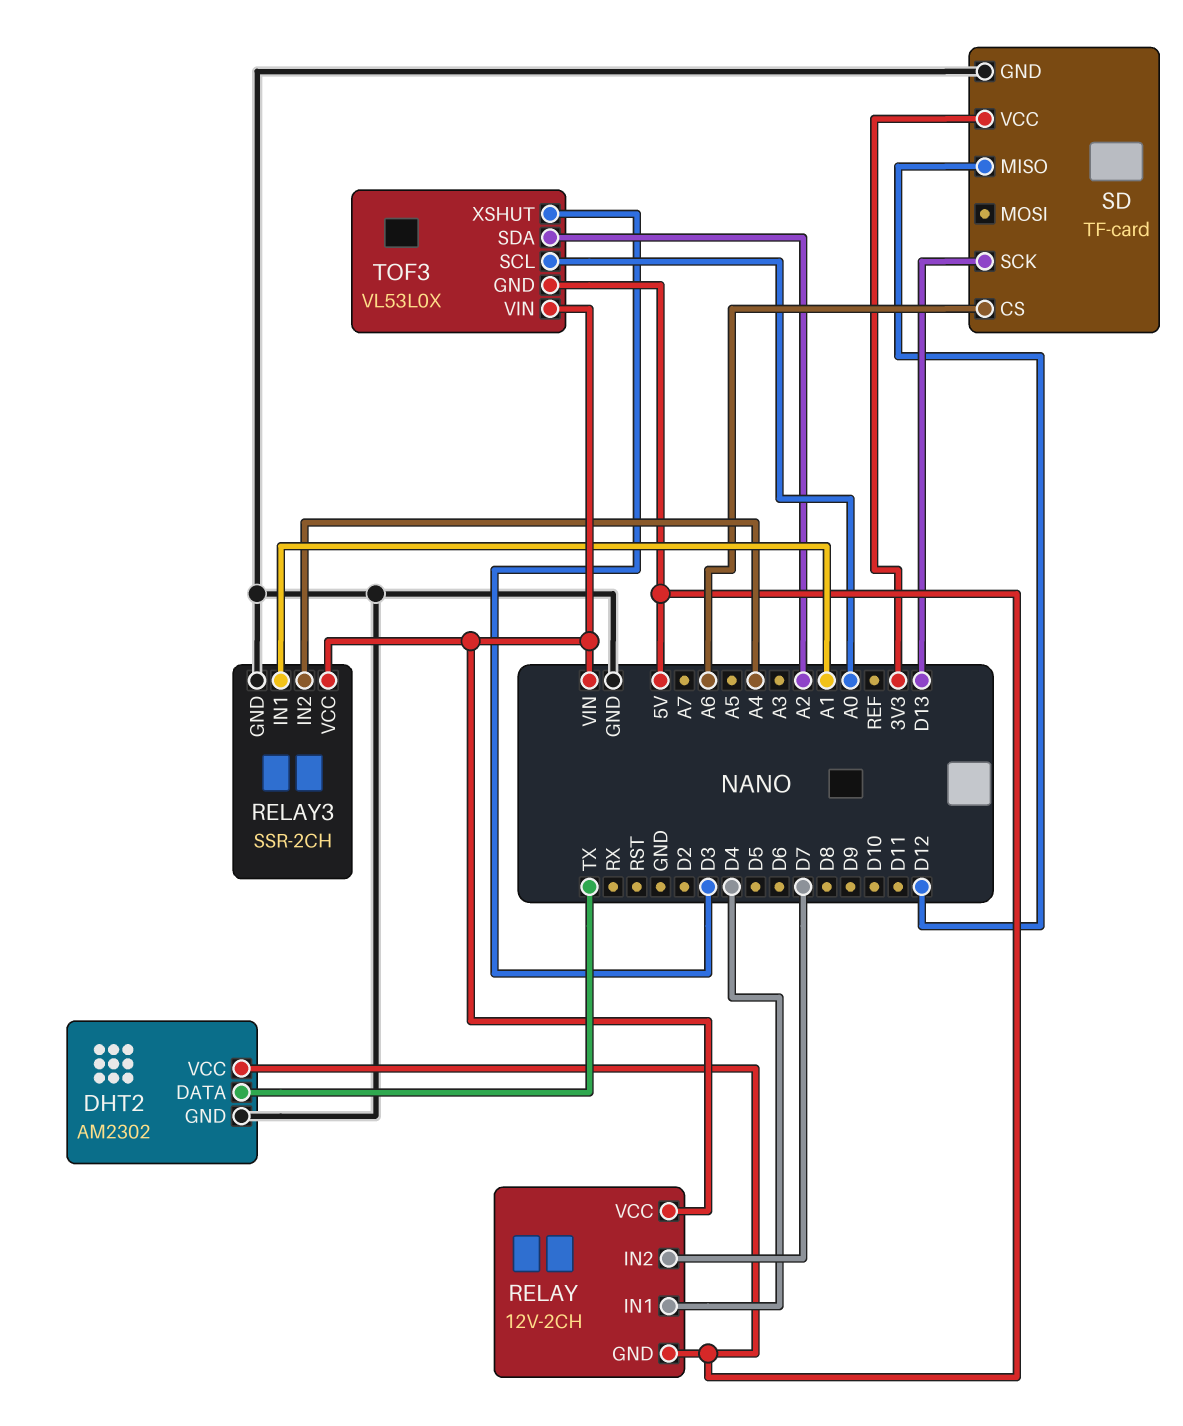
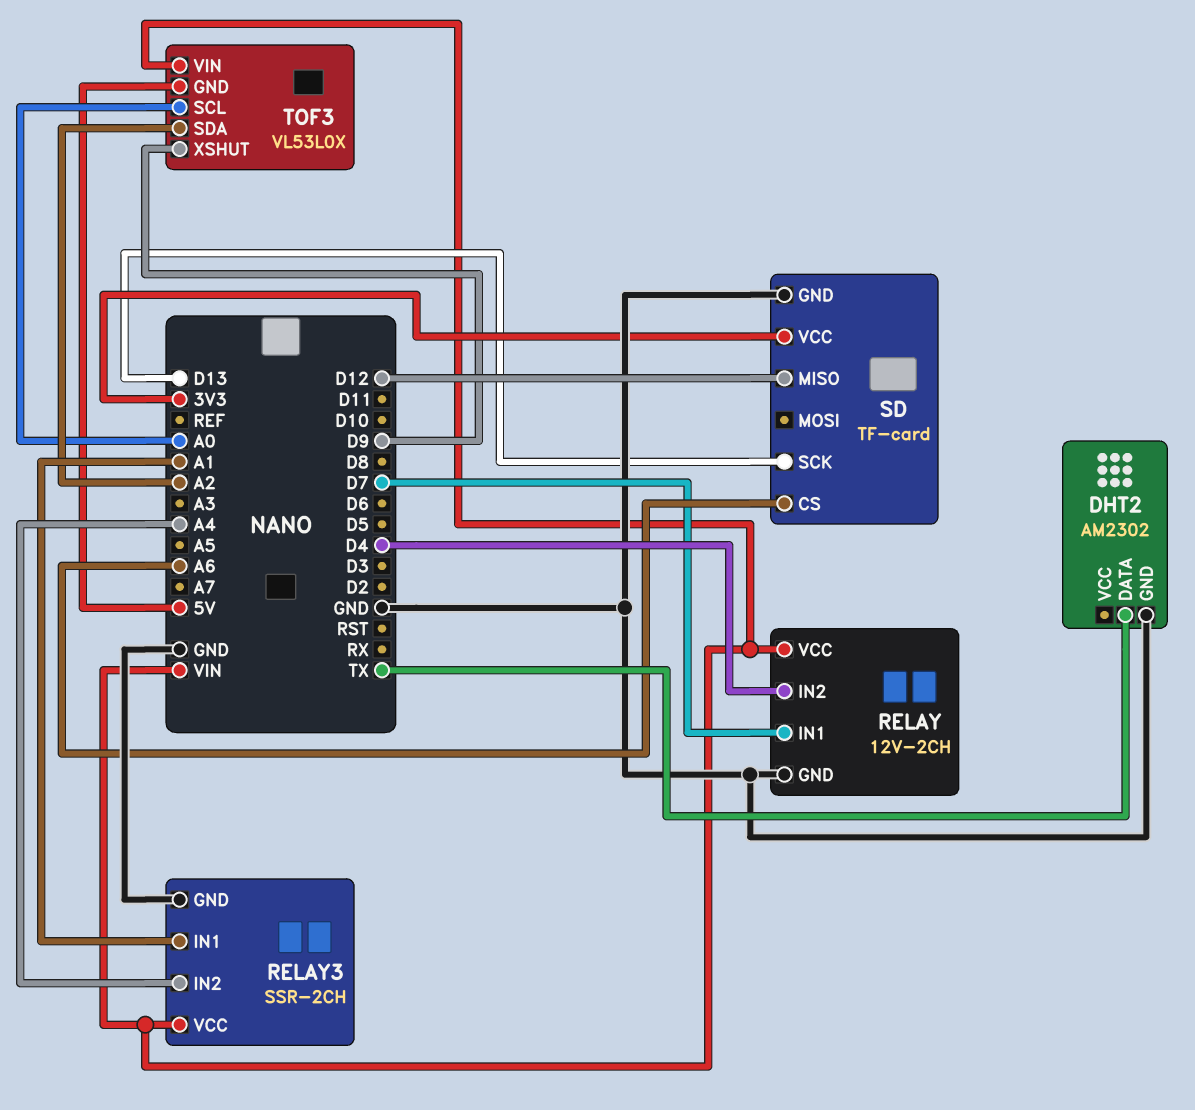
DHT2 pin VCC: 5V -> none
RELAY pin GND: 5V -> GND
RELAY pin IN1: D4 -> D7
RELAY pin IN2: D7 -> D4
TOF3 pin XSHUT: D3 -> D9

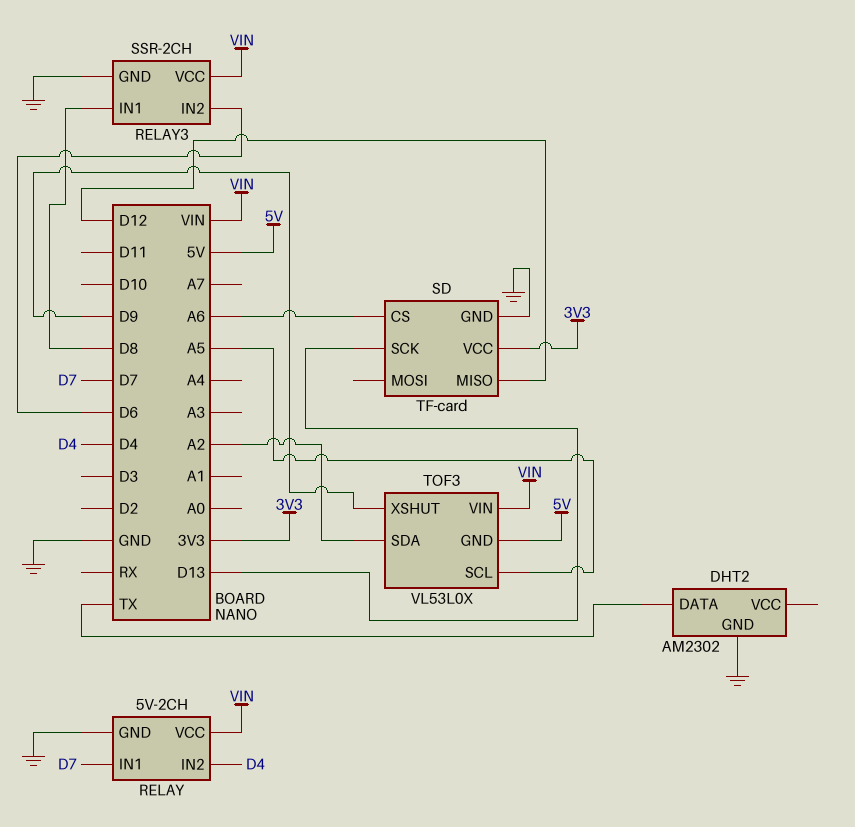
RELAY: 12V-2CH -> 5V-2CH
RELAY3 pin IN1: A1 -> D8
RELAY3 pin IN2: A4 -> D6
TOF3 pin SCL: A0 -> A5

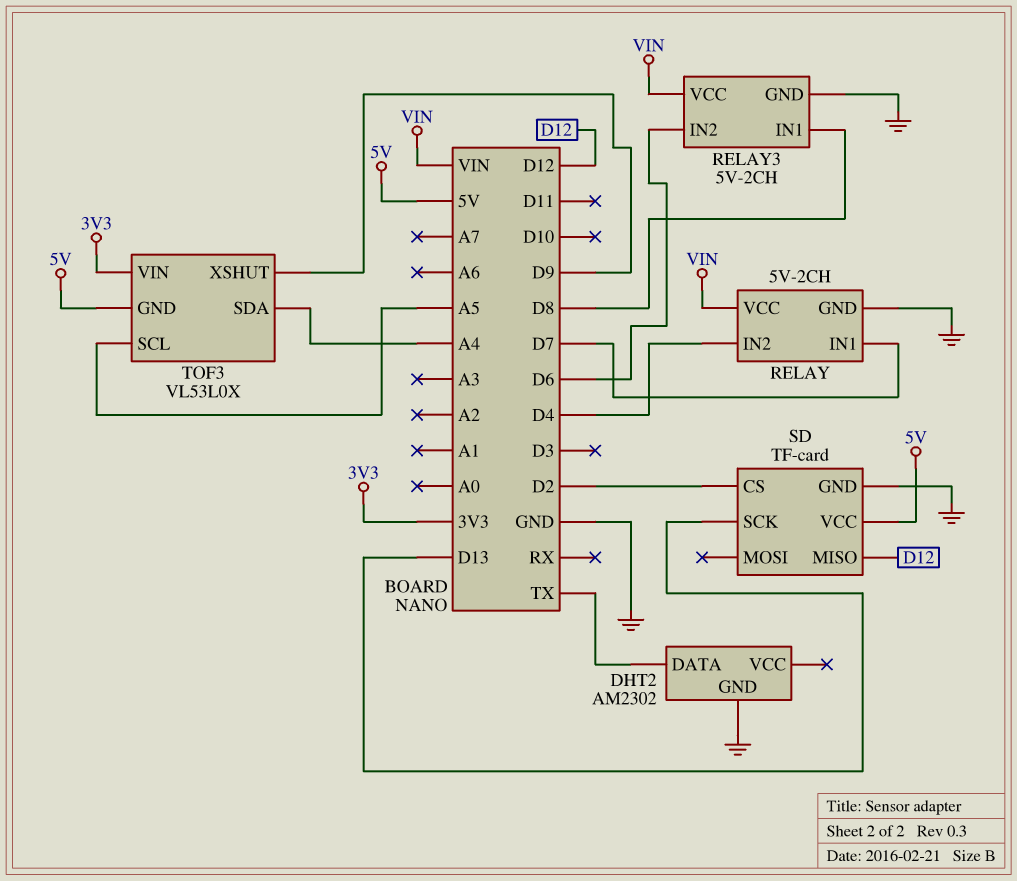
RELAY3: SSR-2CH -> 5V-2CH
SD pin CS: A6 -> D2
SD pin VCC: 3V3 -> 5V
TOF3 pin SDA: A2 -> A4
TOF3 pin VIN: VIN -> 3V3

